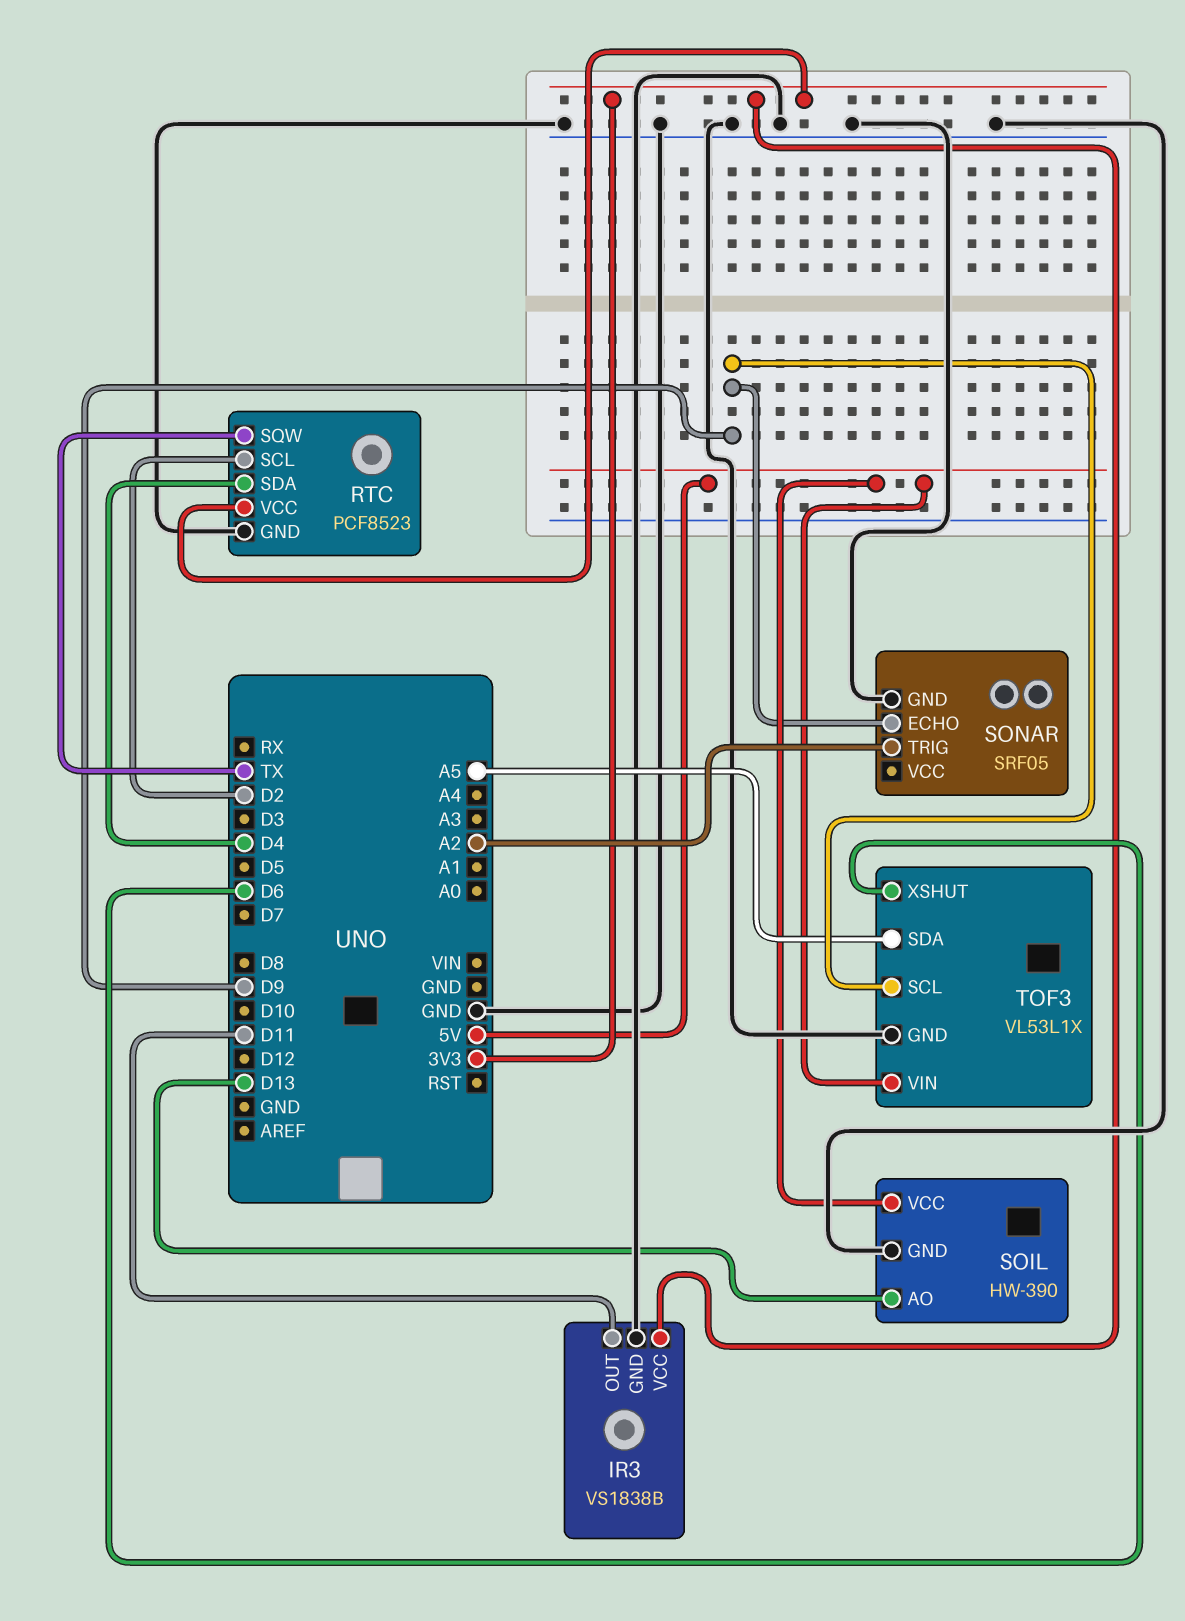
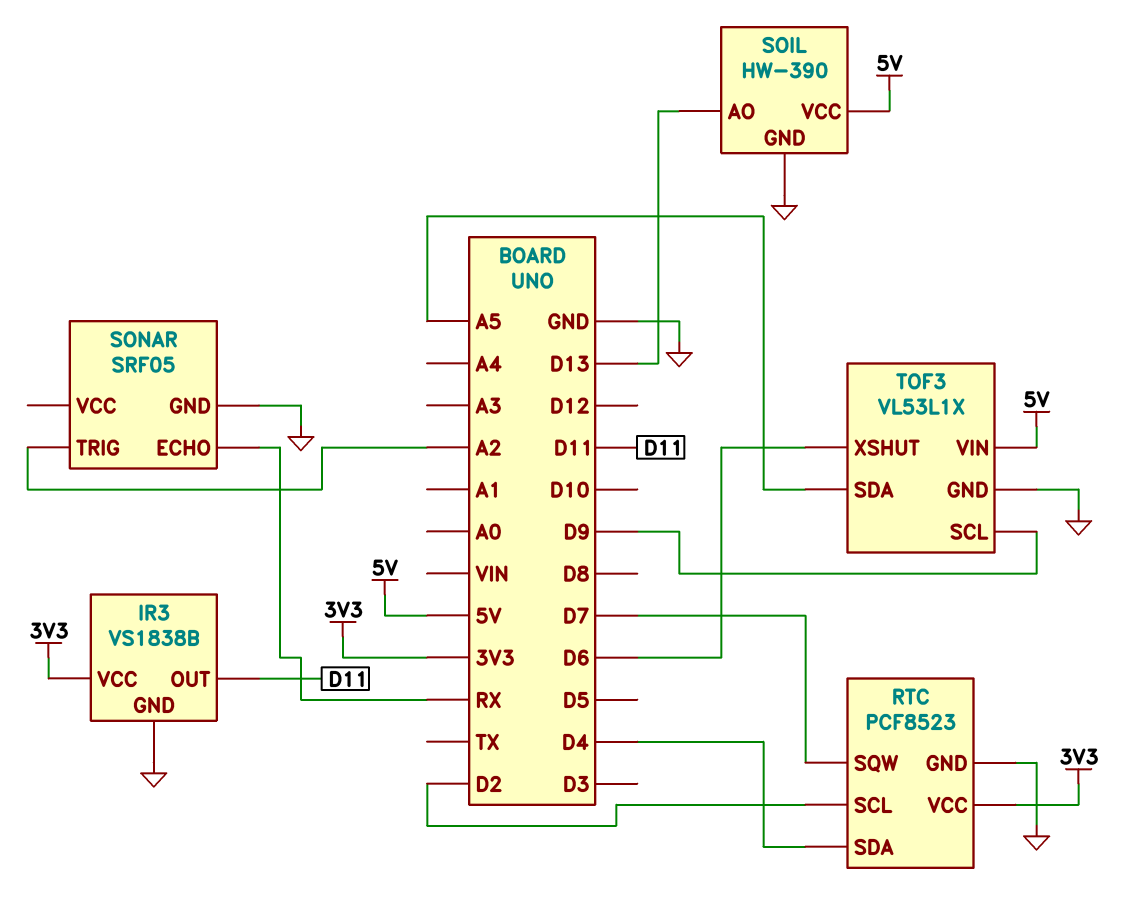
RTC pin SQW: TX -> D7
SONAR pin ECHO: D9 -> RX

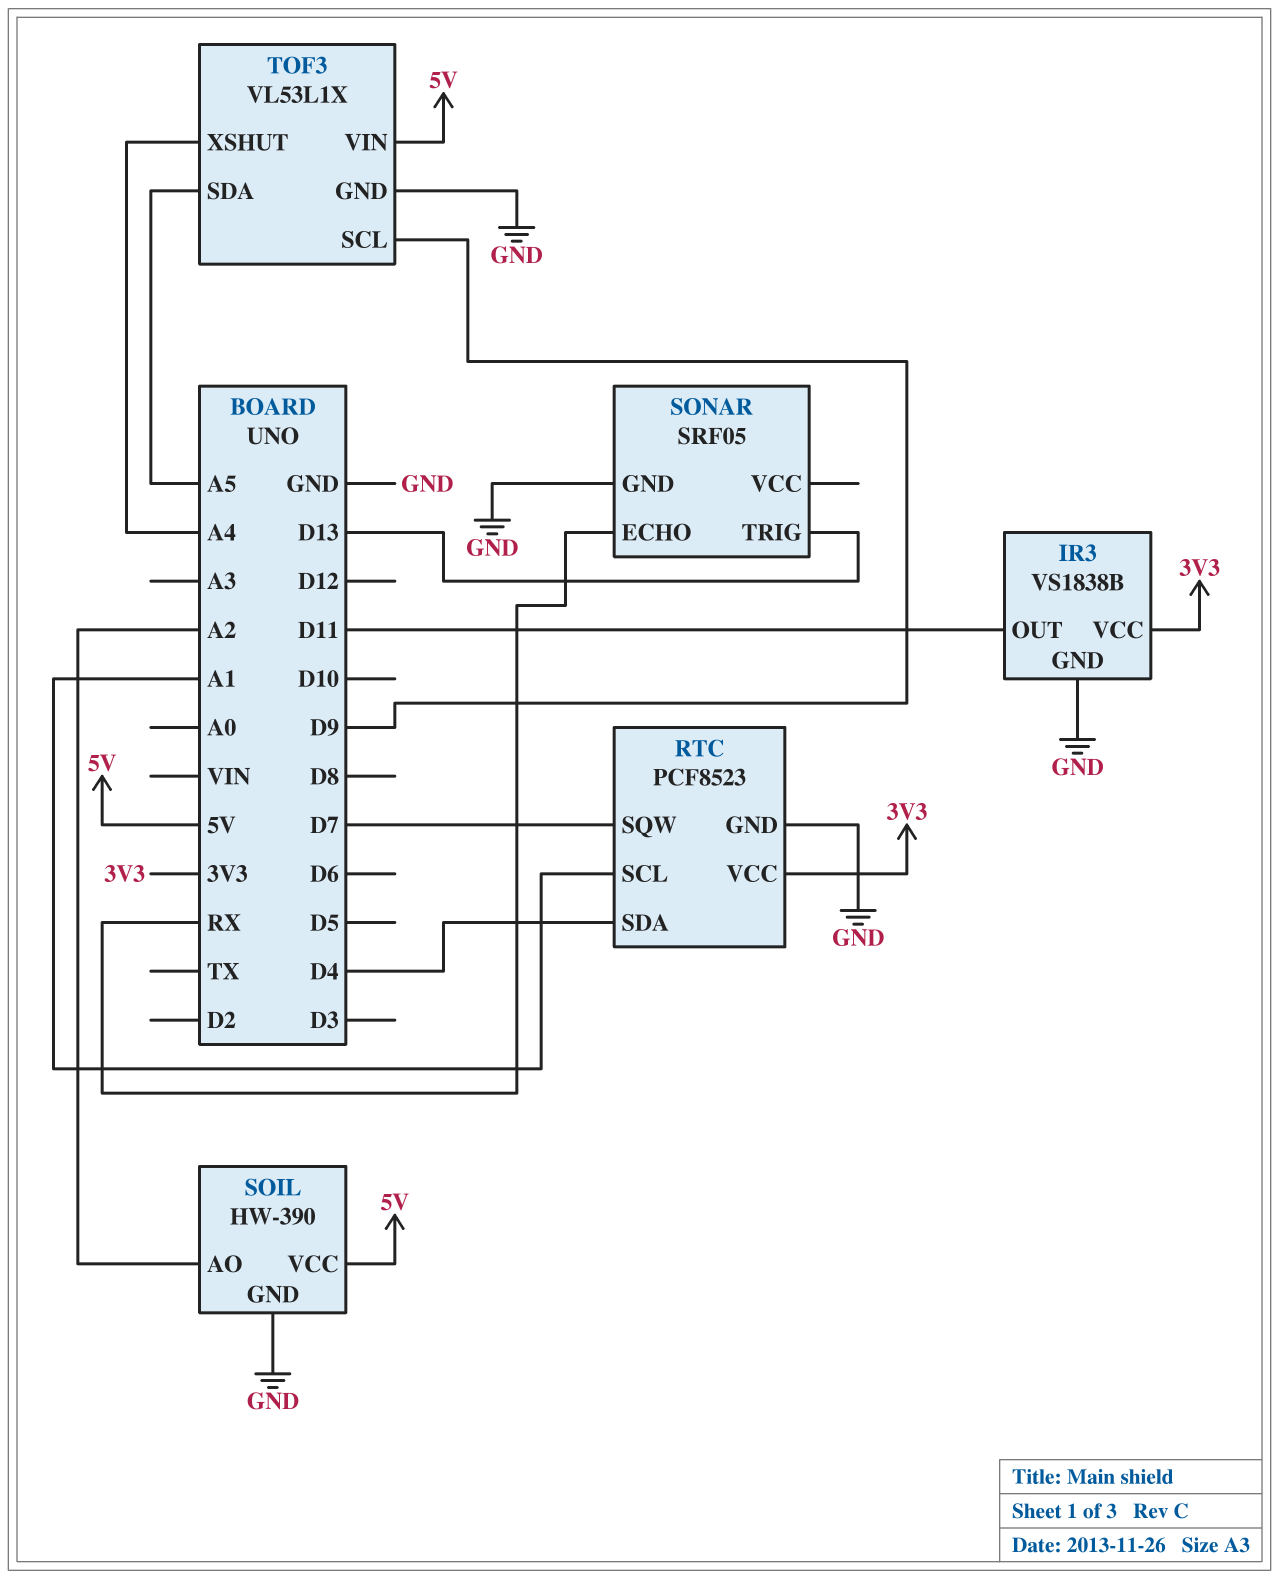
RTC pin SCL: D2 -> A1
SOIL pin AO: D13 -> A2
SONAR pin TRIG: A2 -> D13
TOF3 pin XSHUT: D6 -> A4

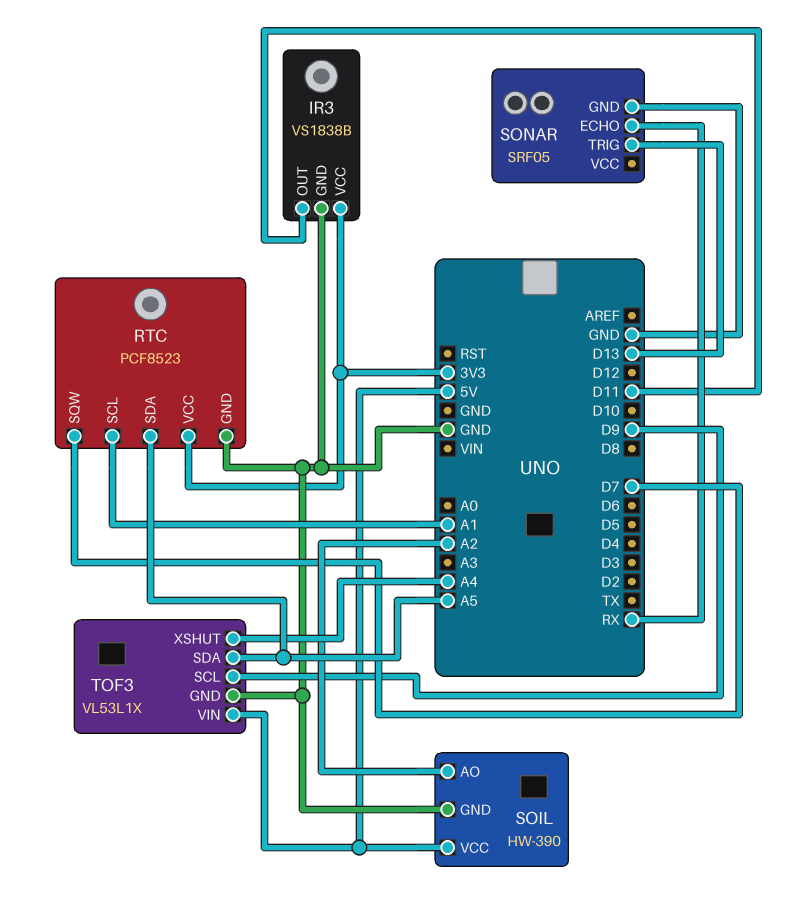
RTC pin SDA: D4 -> A5

